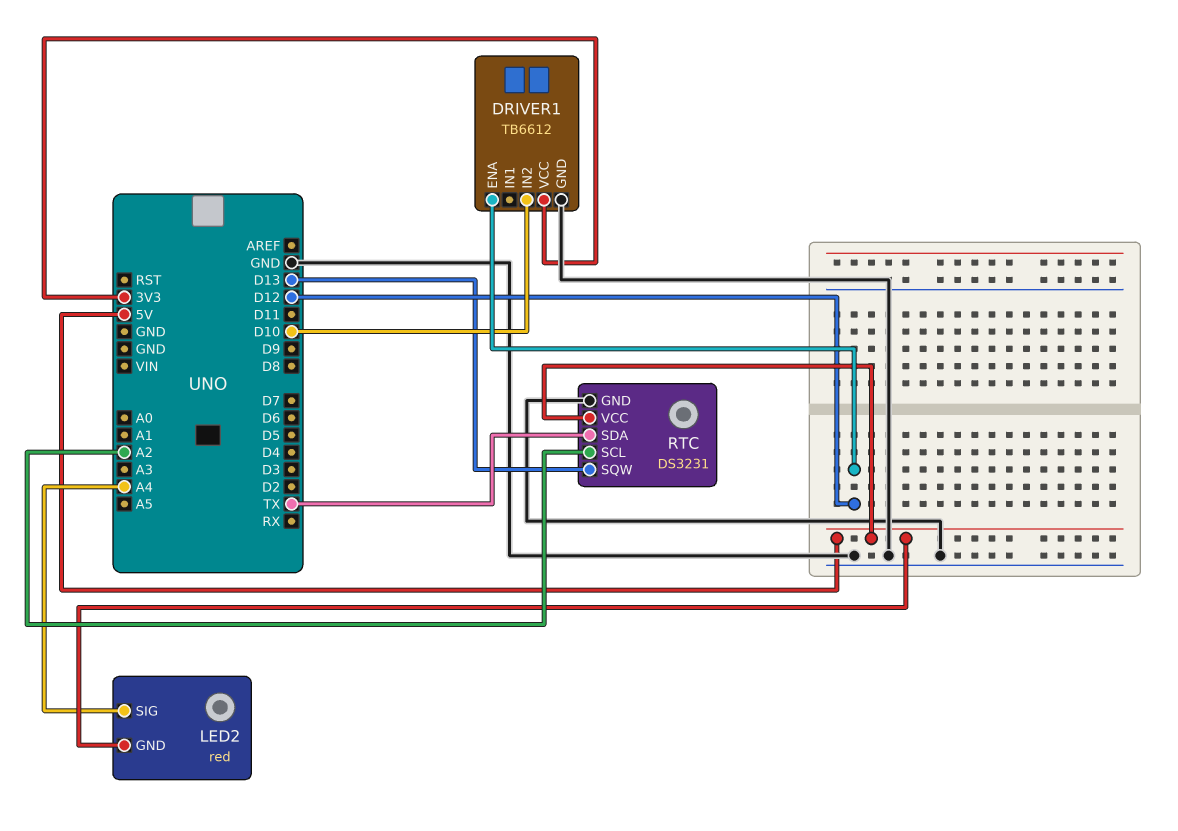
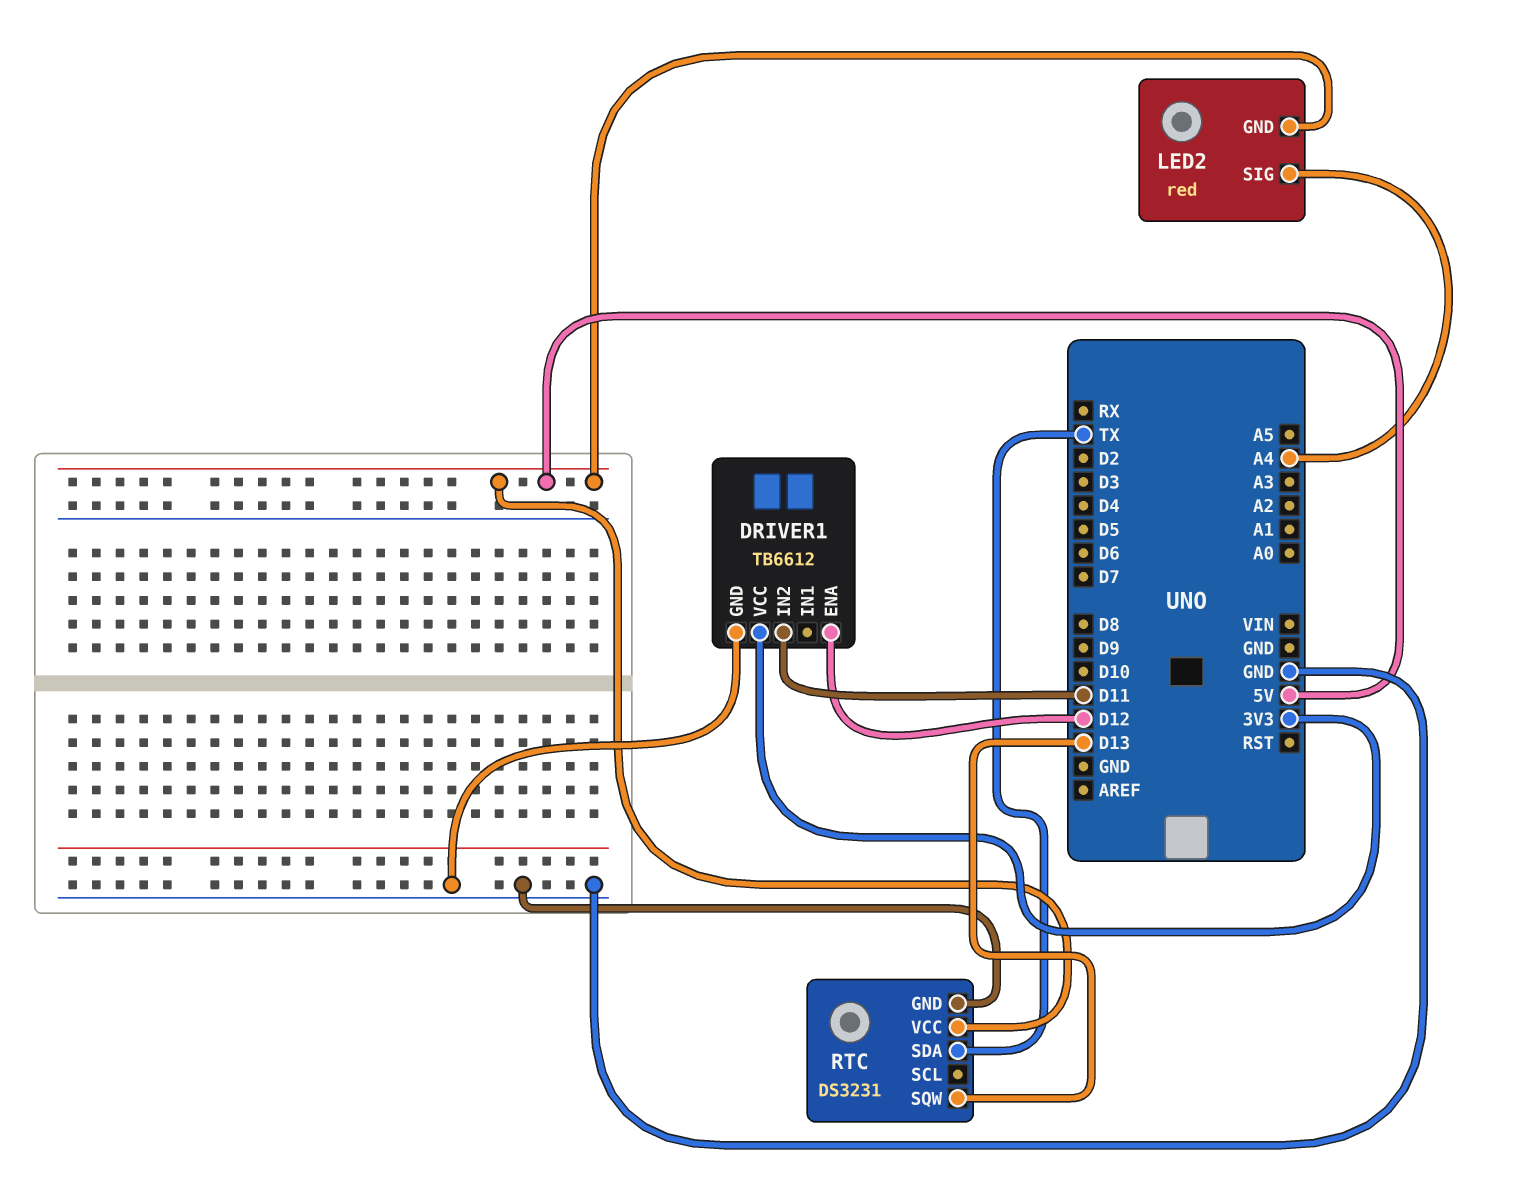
DRIVER1 pin IN2: D10 -> D11
RTC pin SCL: A2 -> none

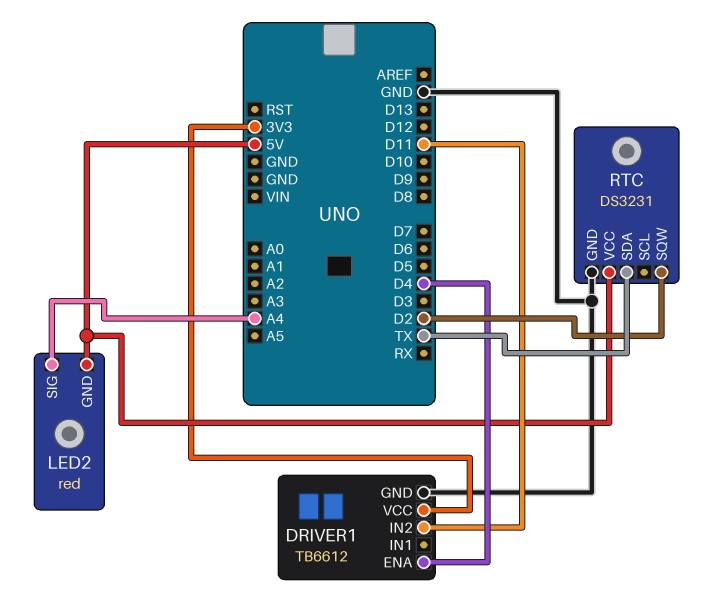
DRIVER1 pin ENA: D12 -> D4
RTC pin SQW: D13 -> D2

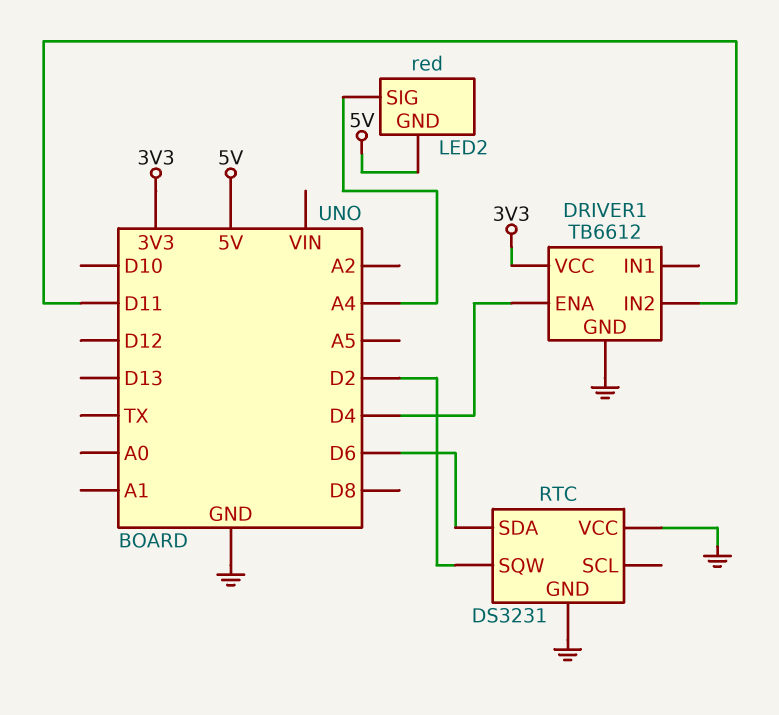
RTC pin SDA: TX -> D6
RTC pin VCC: 5V -> GND

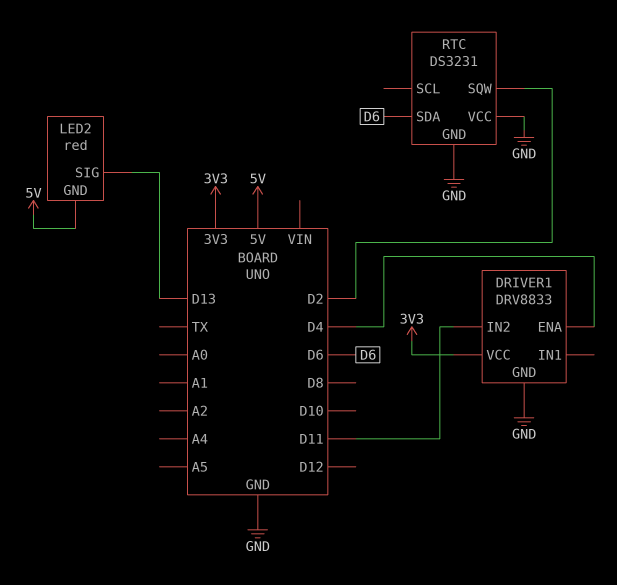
DRIVER1: TB6612 -> DRV8833
LED2 pin SIG: A4 -> D13

